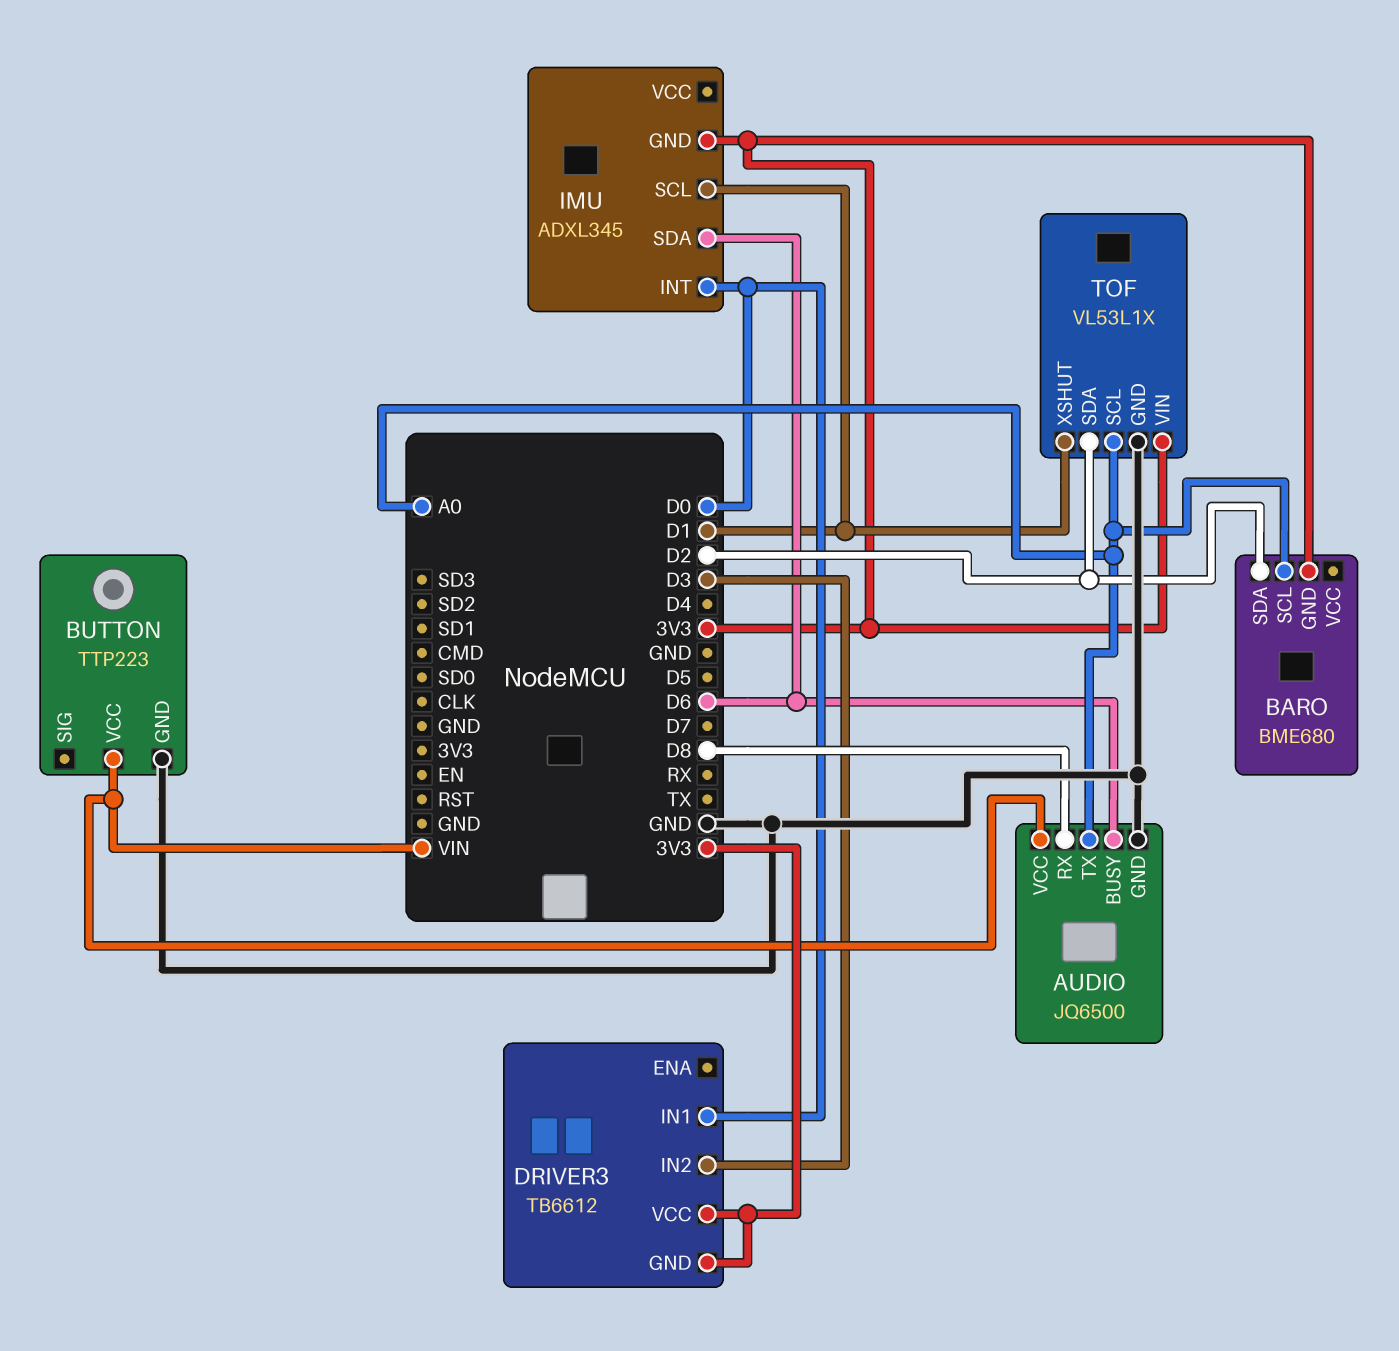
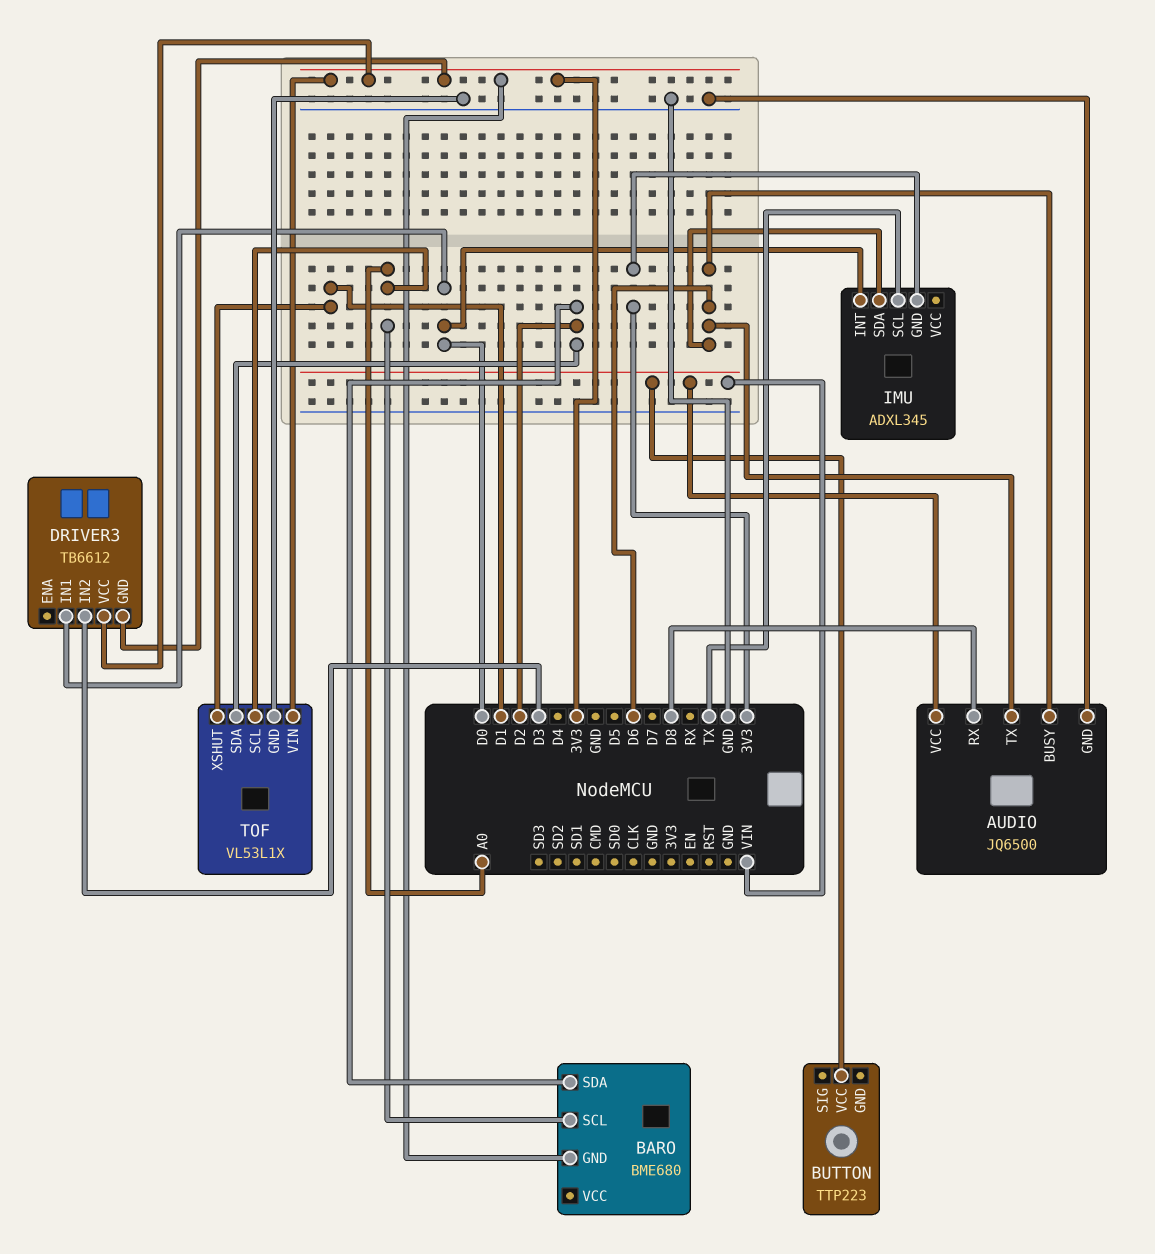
AUDIO pin TX: A0 -> D6
BUTTON pin GND: GND -> none
IMU pin SCL: D1 -> TX

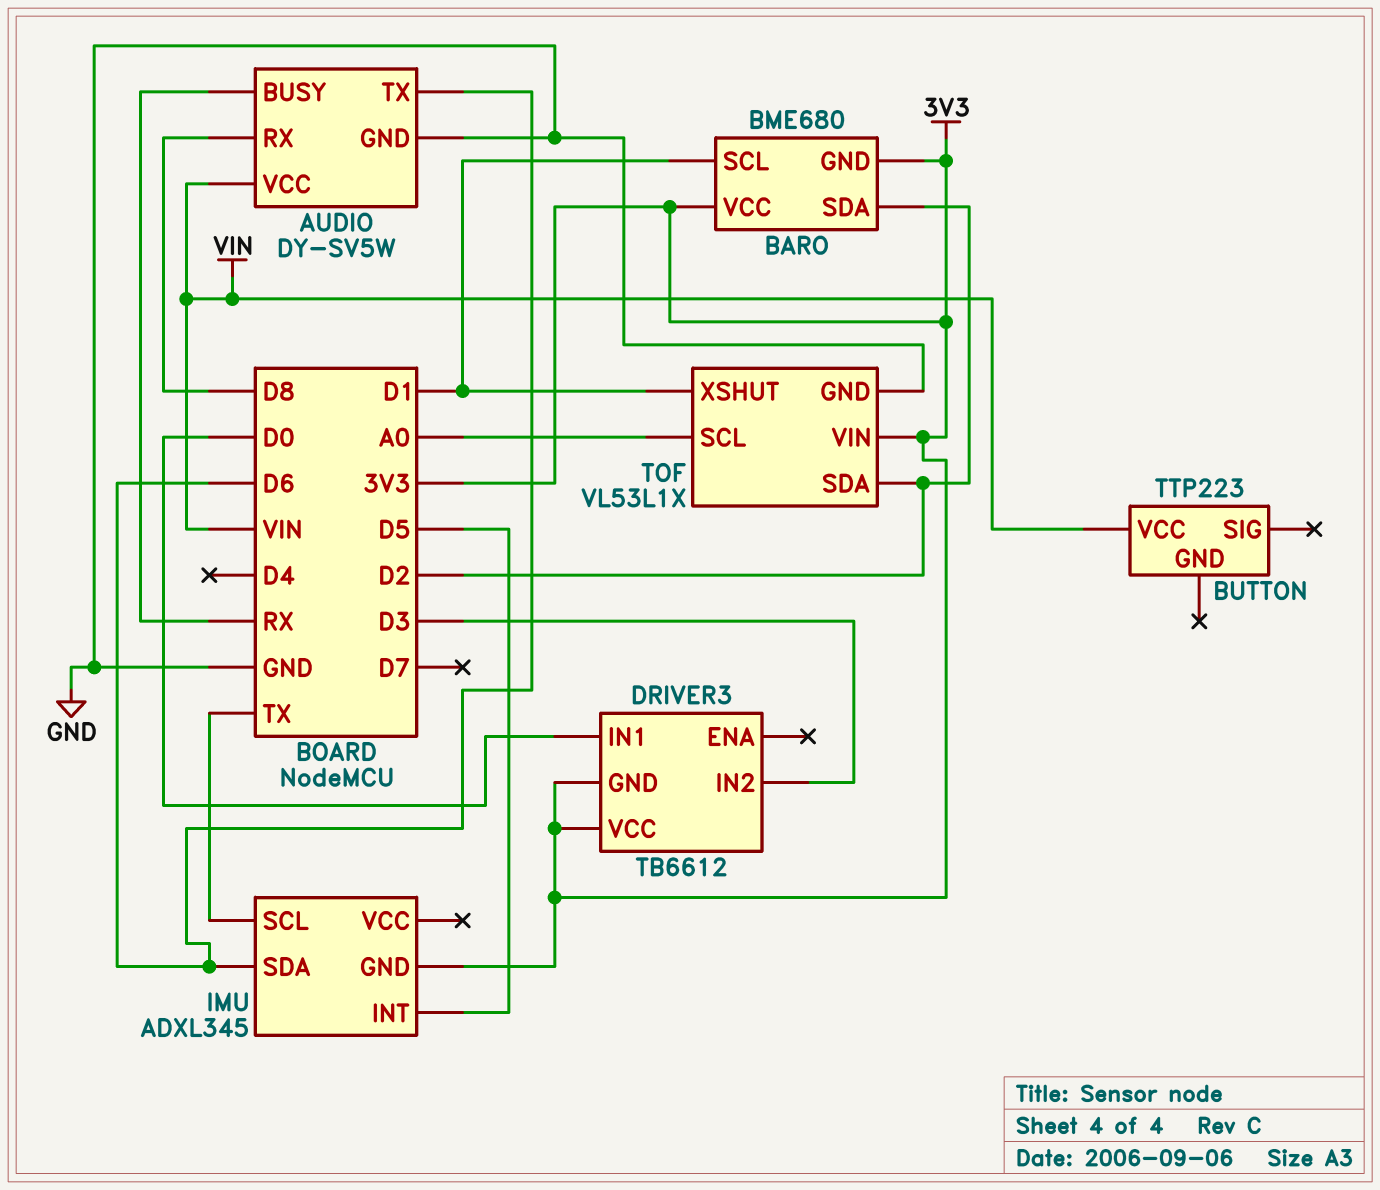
AUDIO: JQ6500 -> DY-SV5W
AUDIO pin BUSY: D6 -> RX
BARO pin SCL: A0 -> D1
BARO pin VCC: none -> 3V3
IMU pin INT: D0 -> D5

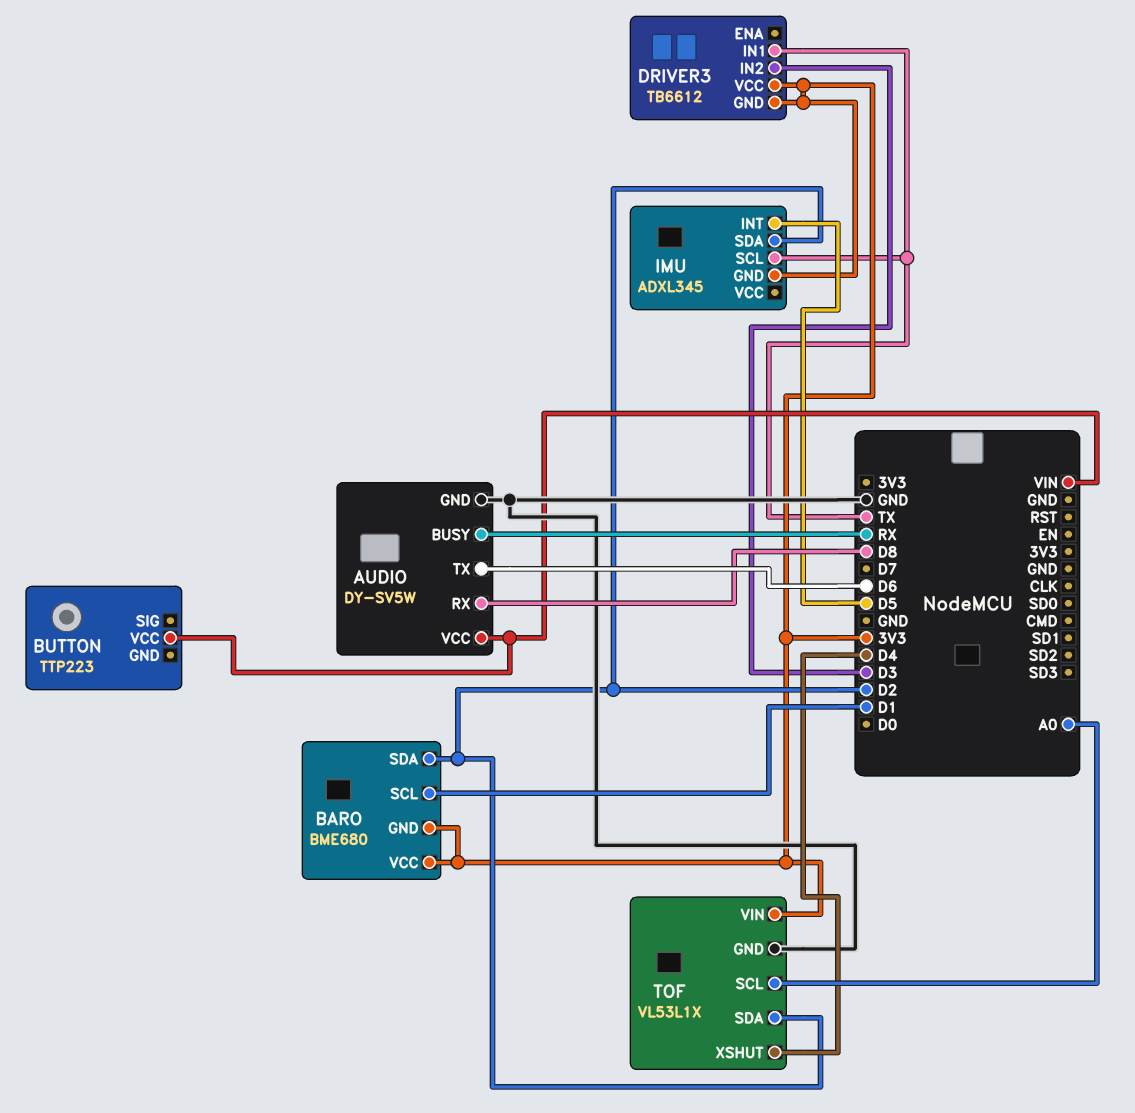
DRIVER3 pin IN1: D0 -> TX
IMU pin SDA: D6 -> D2
TOF pin XSHUT: D1 -> D4

